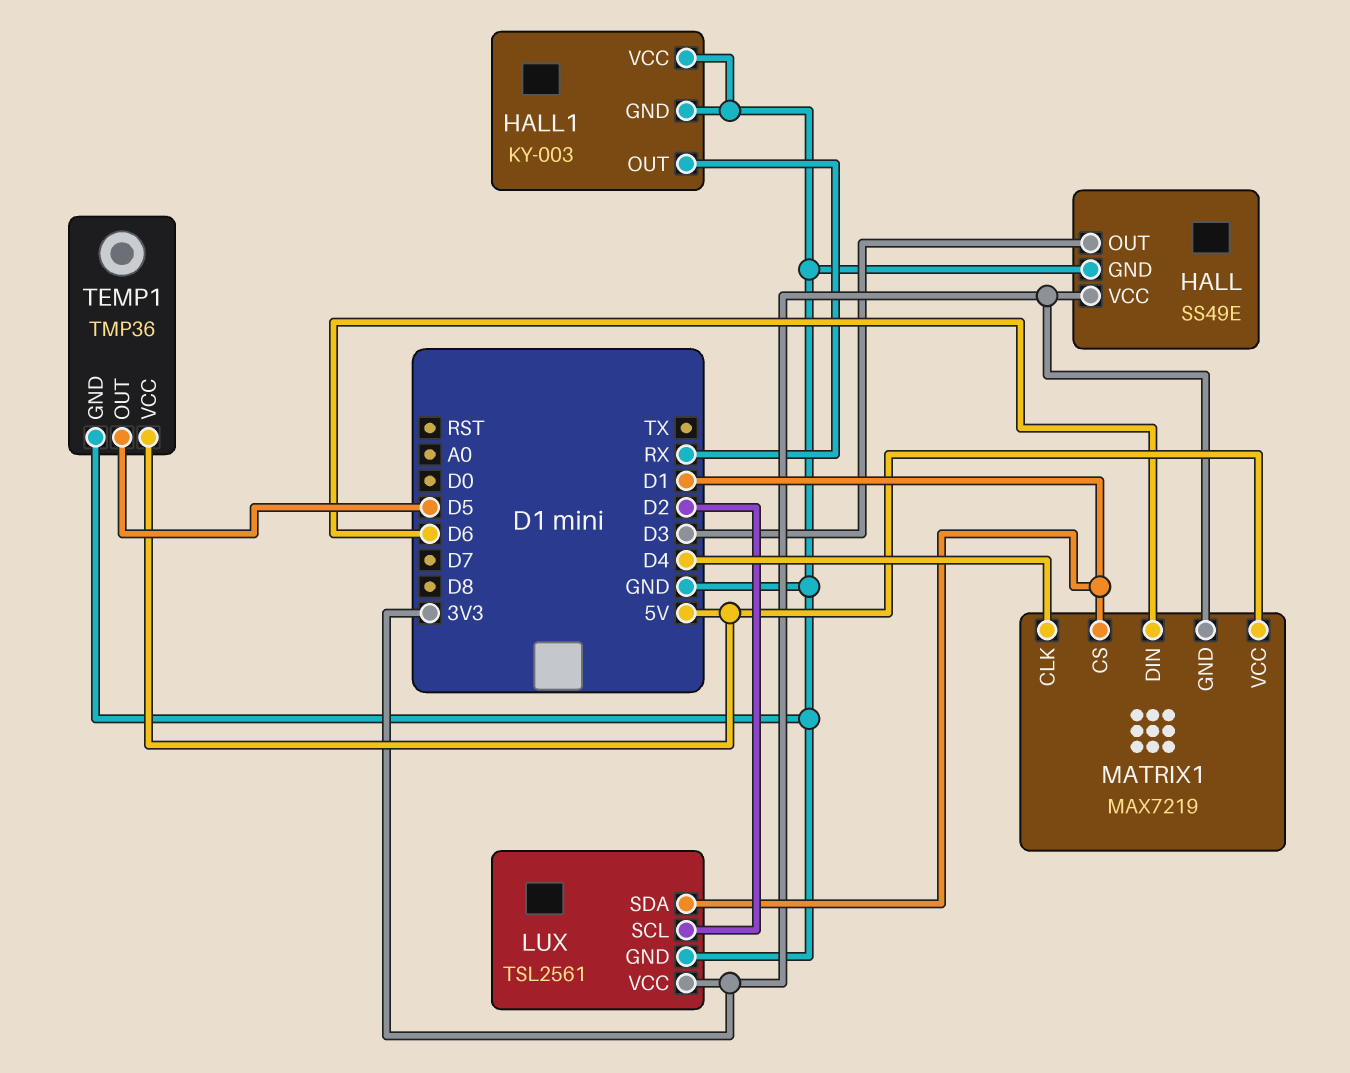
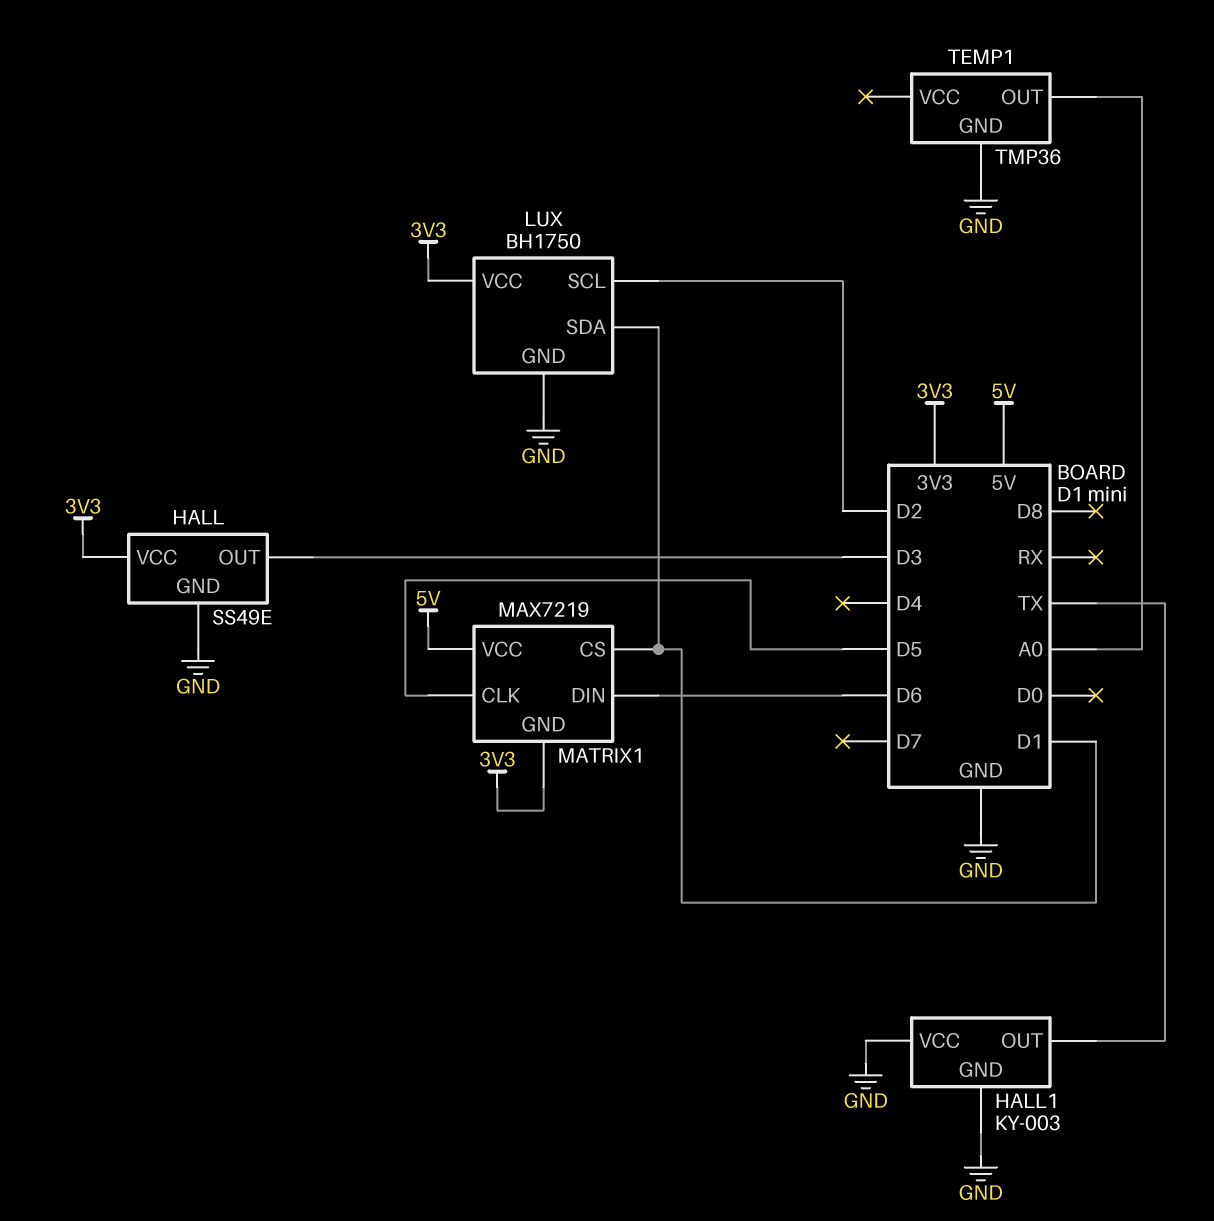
HALL1 pin OUT: RX -> TX
LUX: TSL2561 -> BH1750
MATRIX1 pin CLK: D4 -> D5
TEMP1 pin OUT: D5 -> A0
TEMP1 pin VCC: 5V -> none

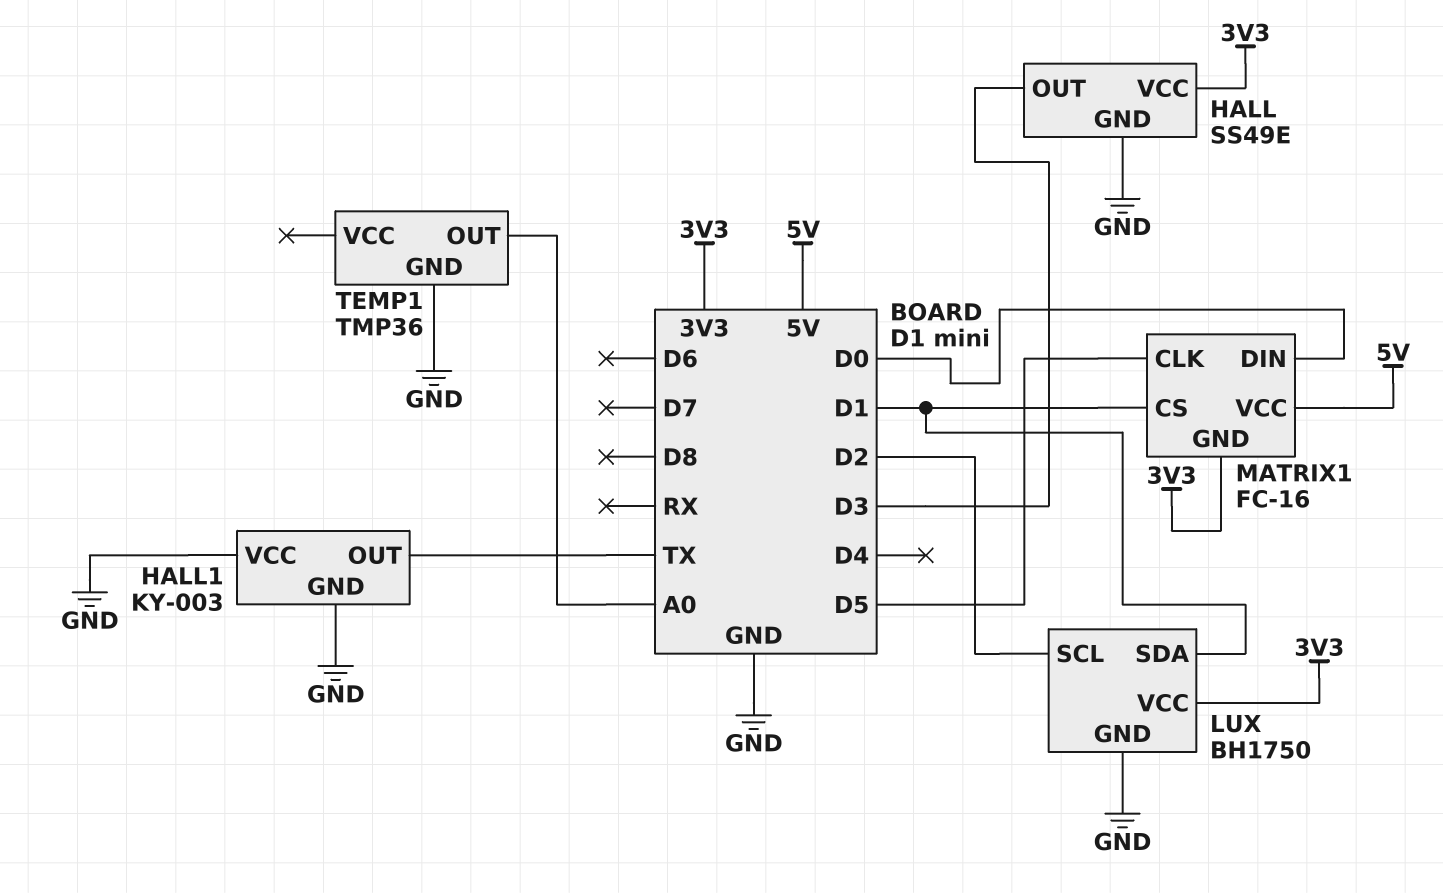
MATRIX1: MAX7219 -> FC-16
MATRIX1 pin DIN: D6 -> D0

